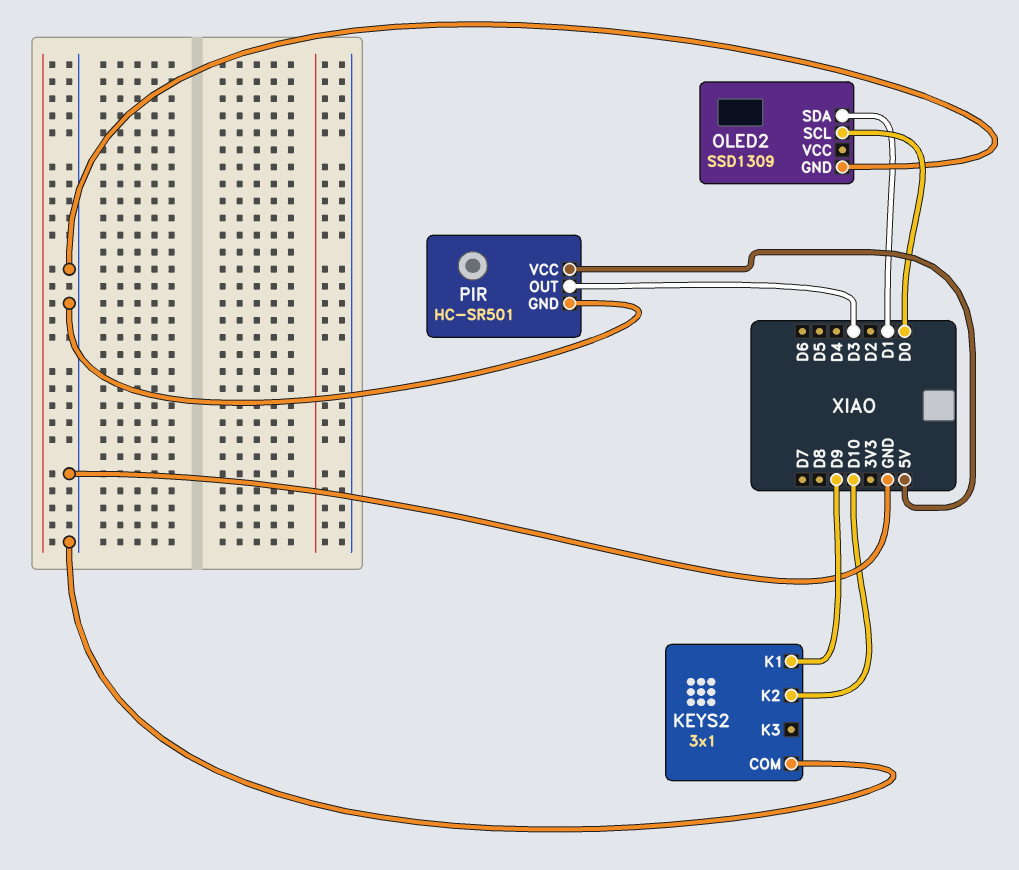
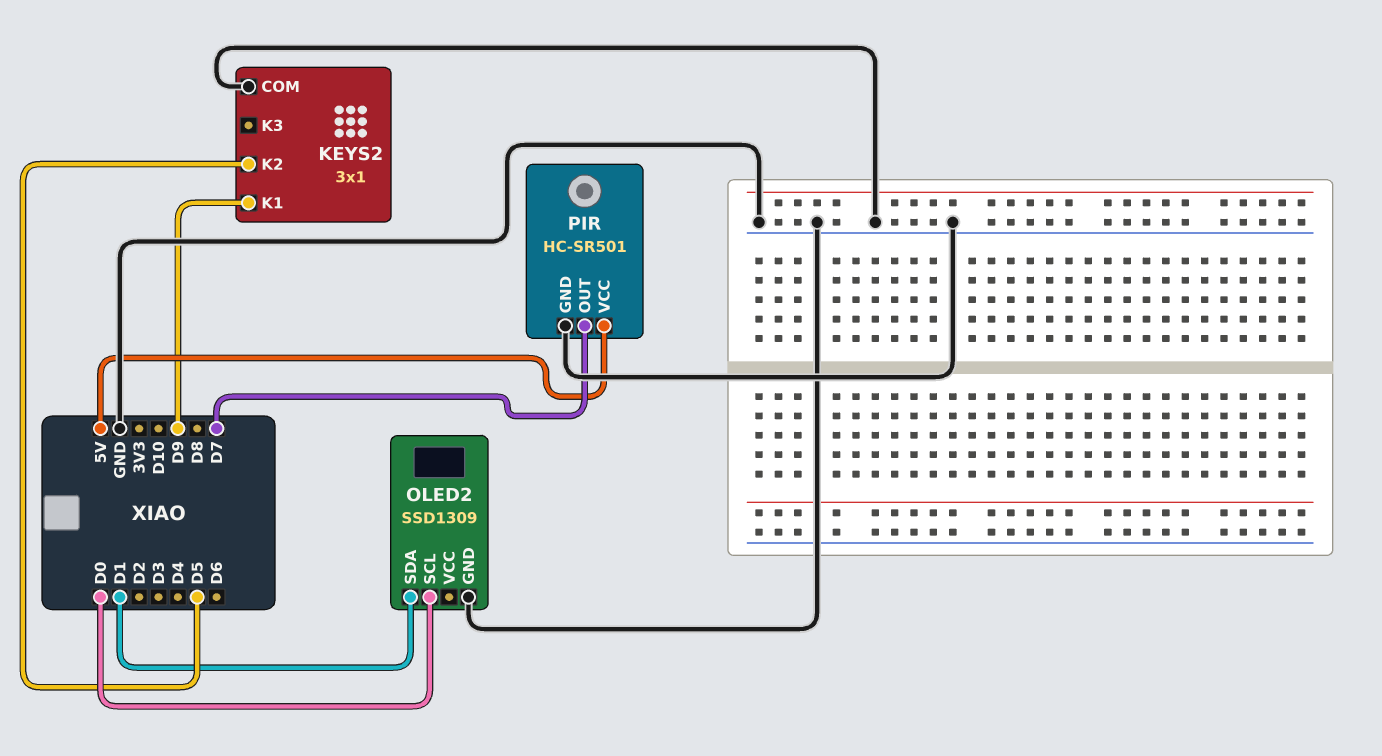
KEYS2 pin K2: D10 -> D5
PIR pin OUT: D3 -> D7

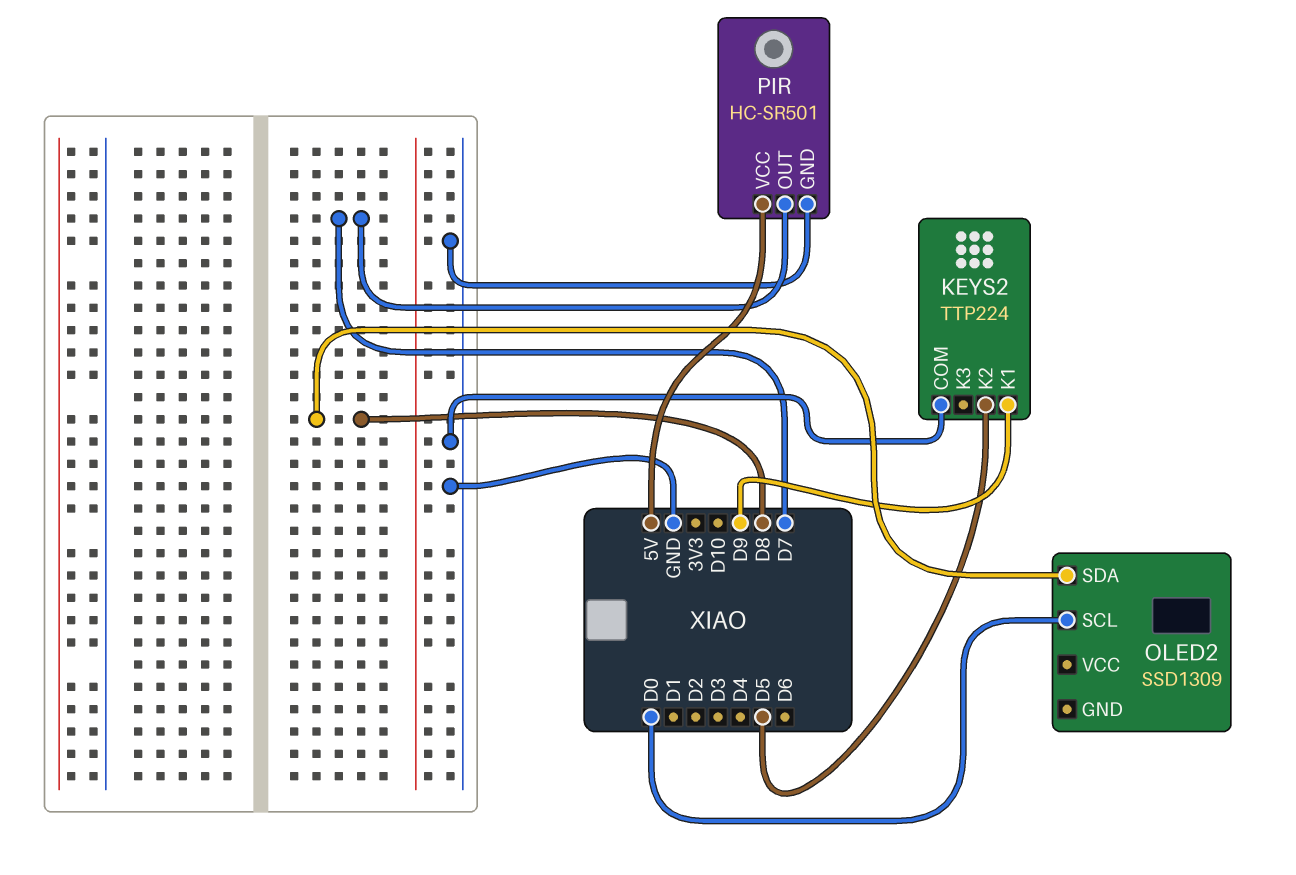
KEYS2: 3x1 -> TTP224
OLED2 pin GND: GND -> none
OLED2 pin SDA: D1 -> D8

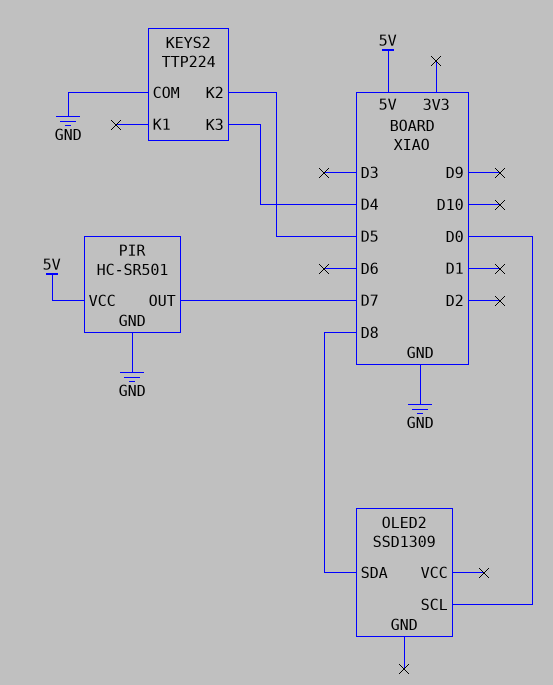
KEYS2 pin K1: D9 -> none
KEYS2 pin K3: none -> D4

